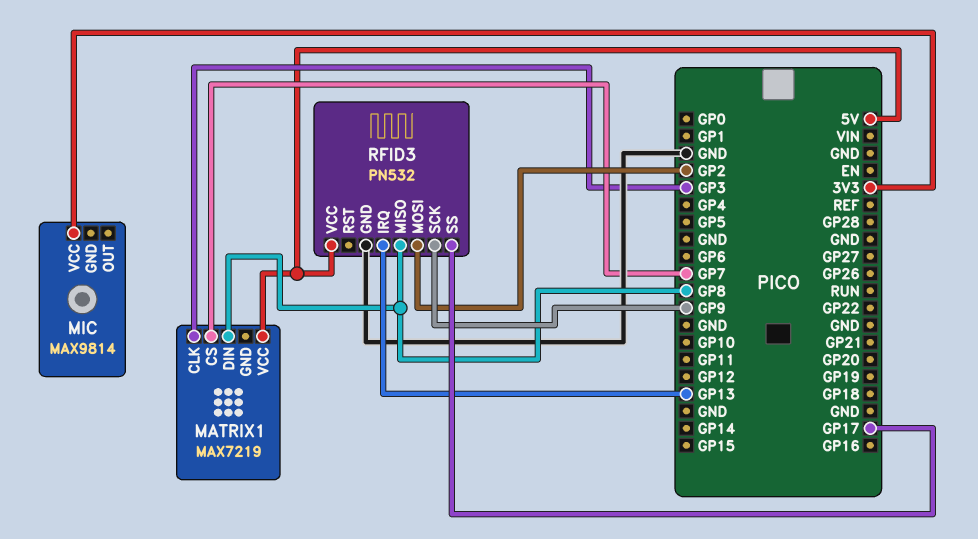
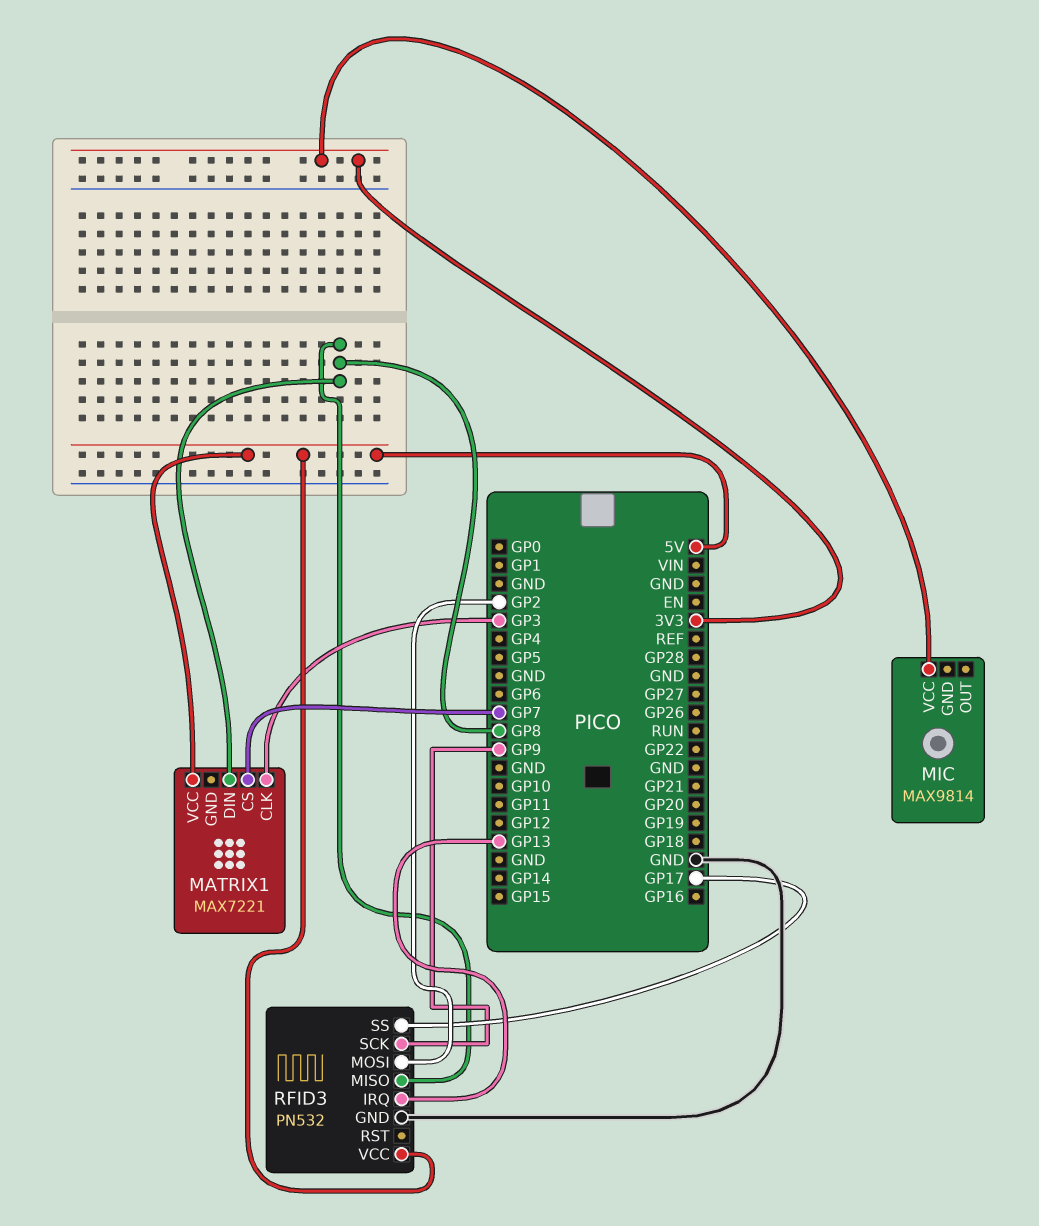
MATRIX1: MAX7219 -> MAX7221

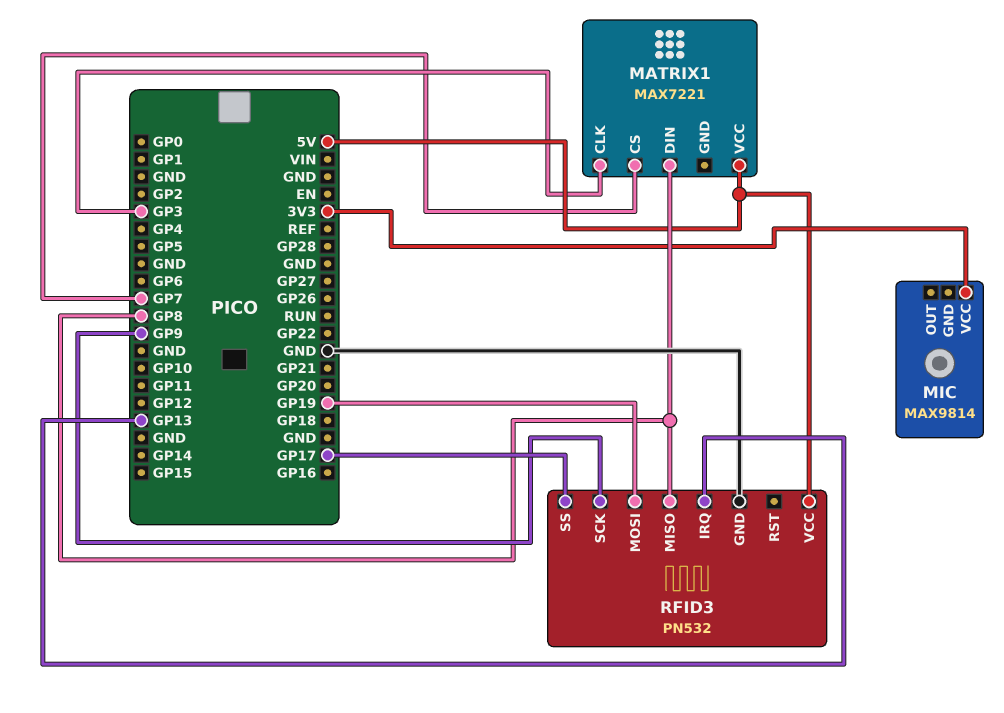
RFID3 pin MOSI: GP2 -> GP19

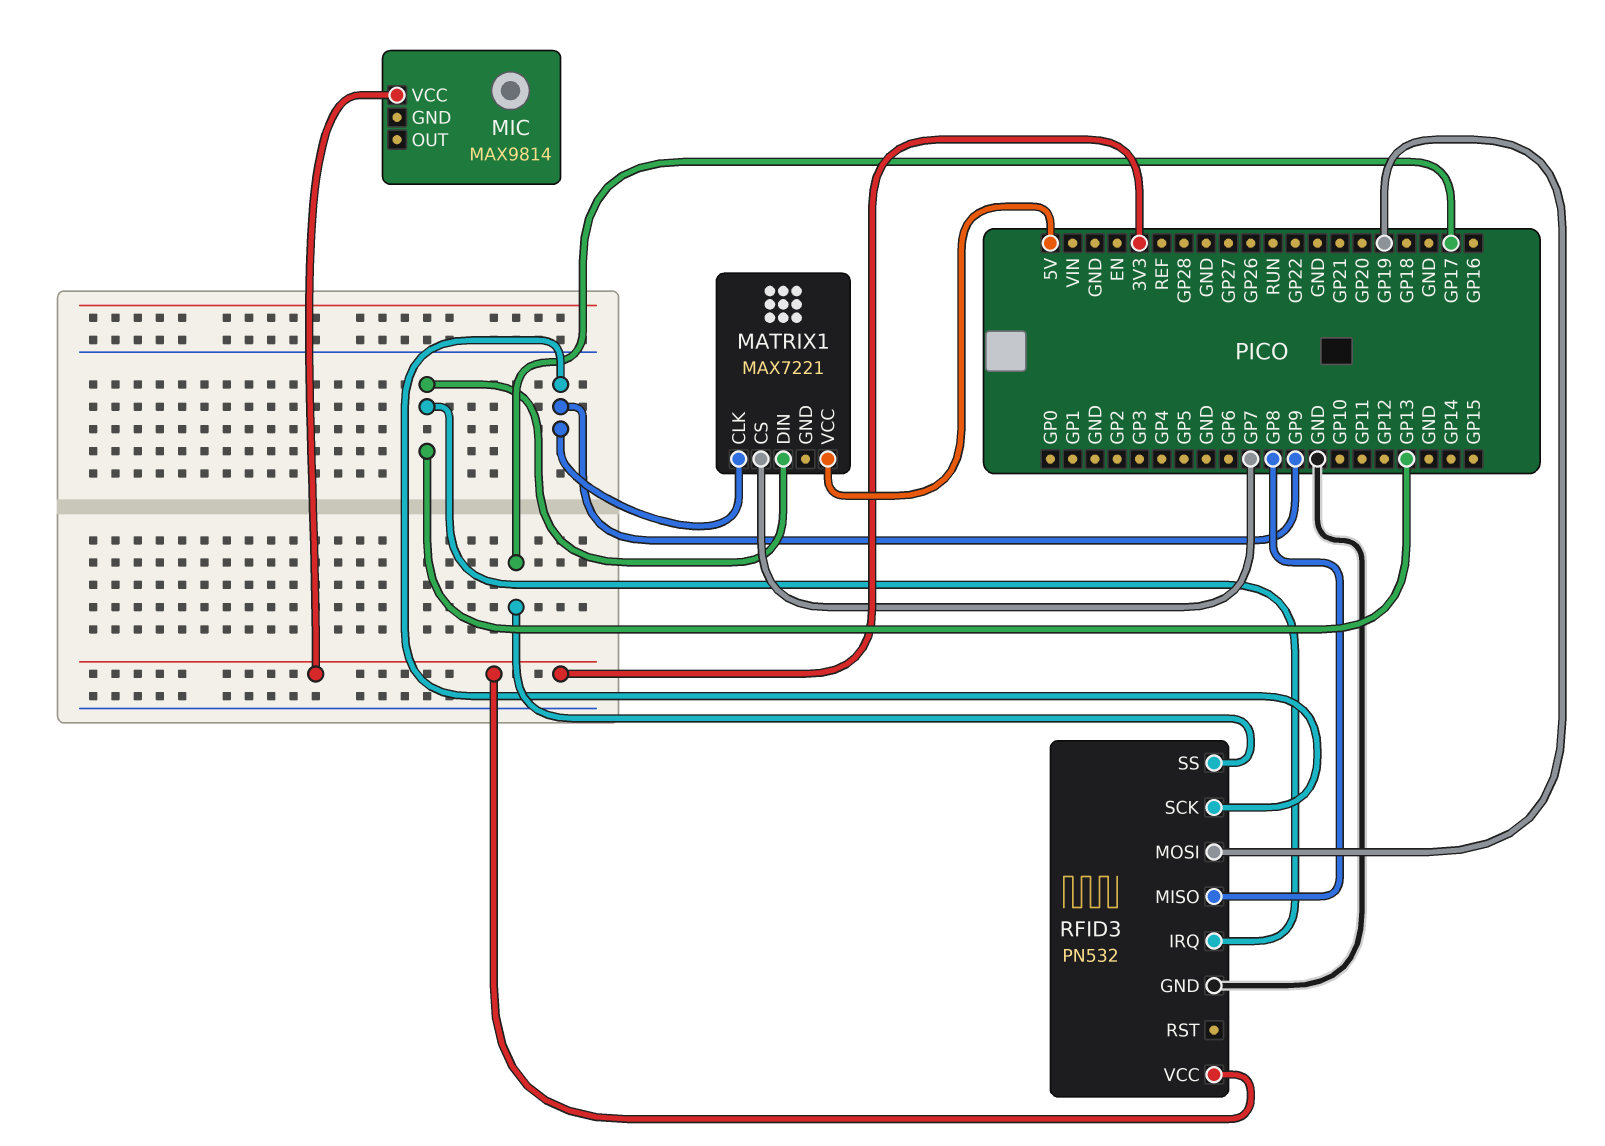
MATRIX1 pin CLK: GP3 -> GP9
MATRIX1 pin DIN: GP8 -> GP13
RFID3 pin VCC: 5V -> 3V3

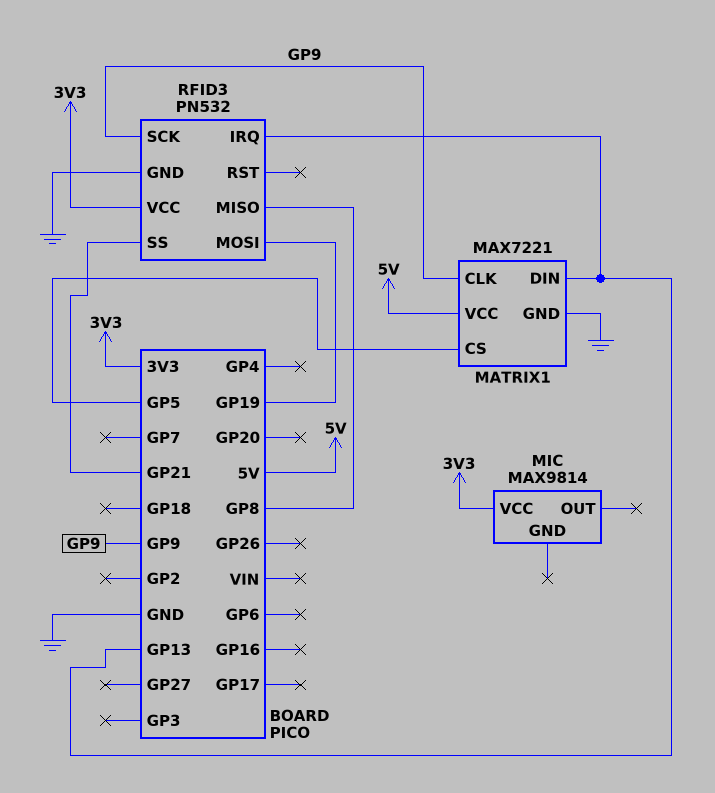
MATRIX1 pin CS: GP7 -> GP5
MATRIX1 pin GND: none -> GND
RFID3 pin SS: GP17 -> GP21

